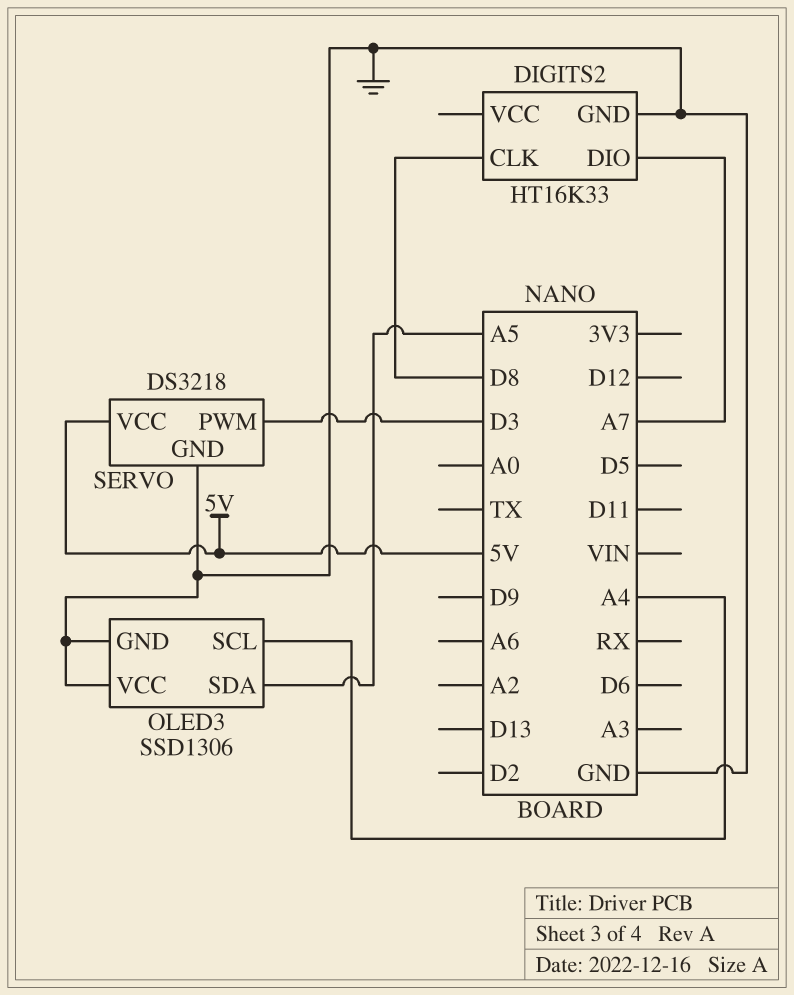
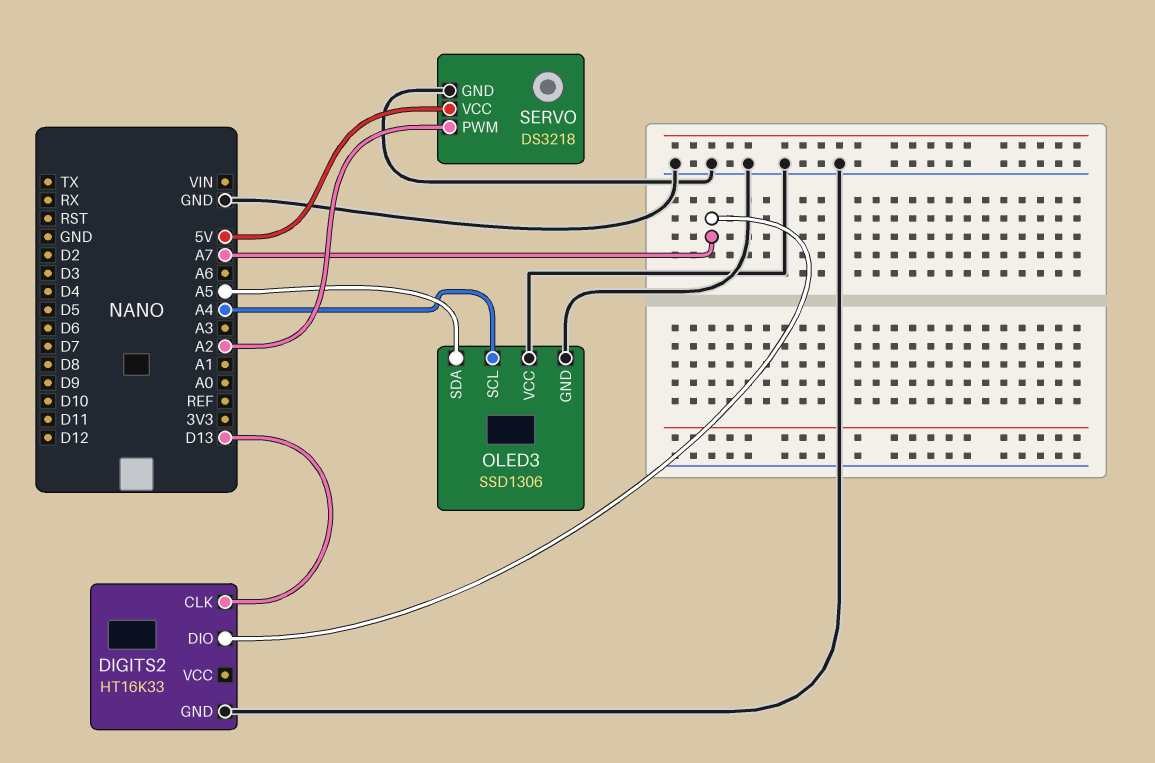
DIGITS2 pin CLK: D8 -> D13
SERVO pin PWM: D3 -> A2

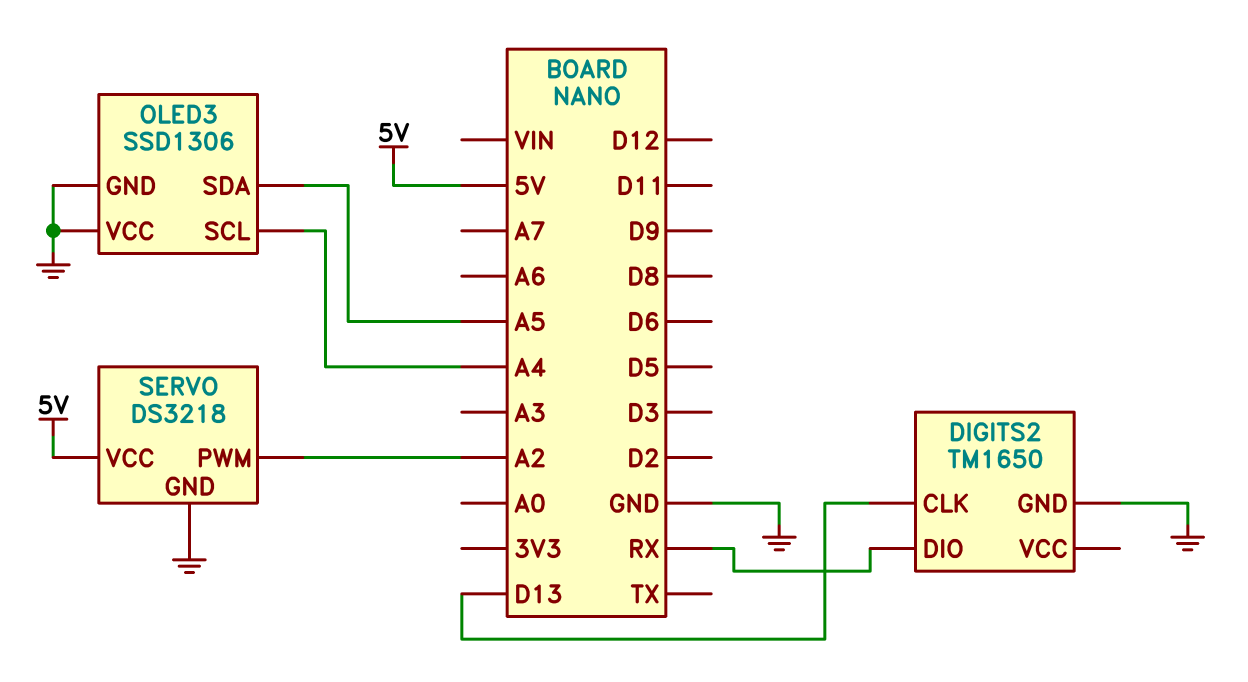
DIGITS2: HT16K33 -> TM1650
DIGITS2 pin DIO: A7 -> RX

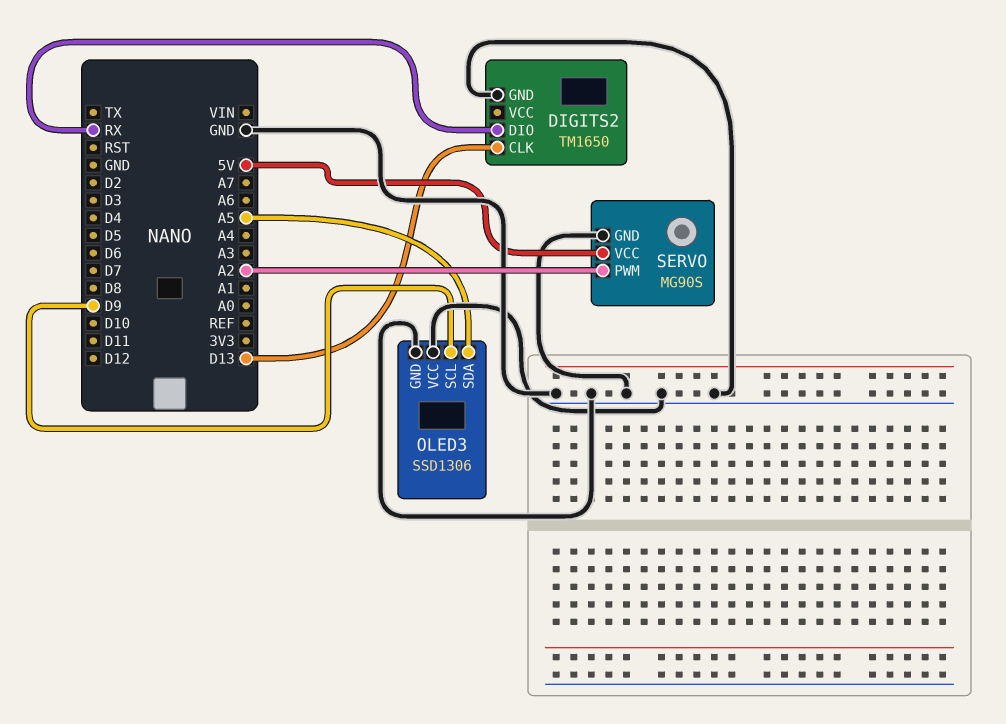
OLED3 pin SCL: A4 -> D9
SERVO: DS3218 -> MG90S

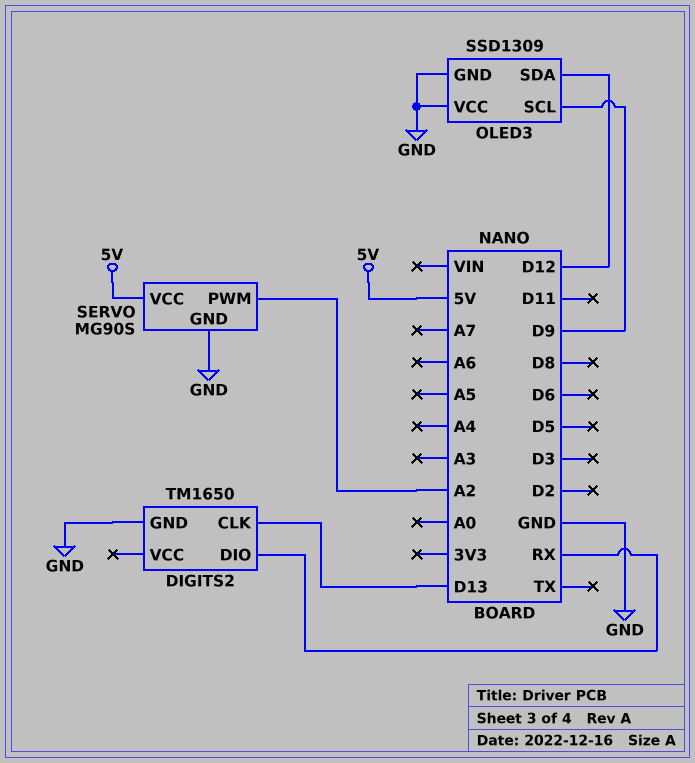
OLED3: SSD1306 -> SSD1309
OLED3 pin SDA: A5 -> D12

